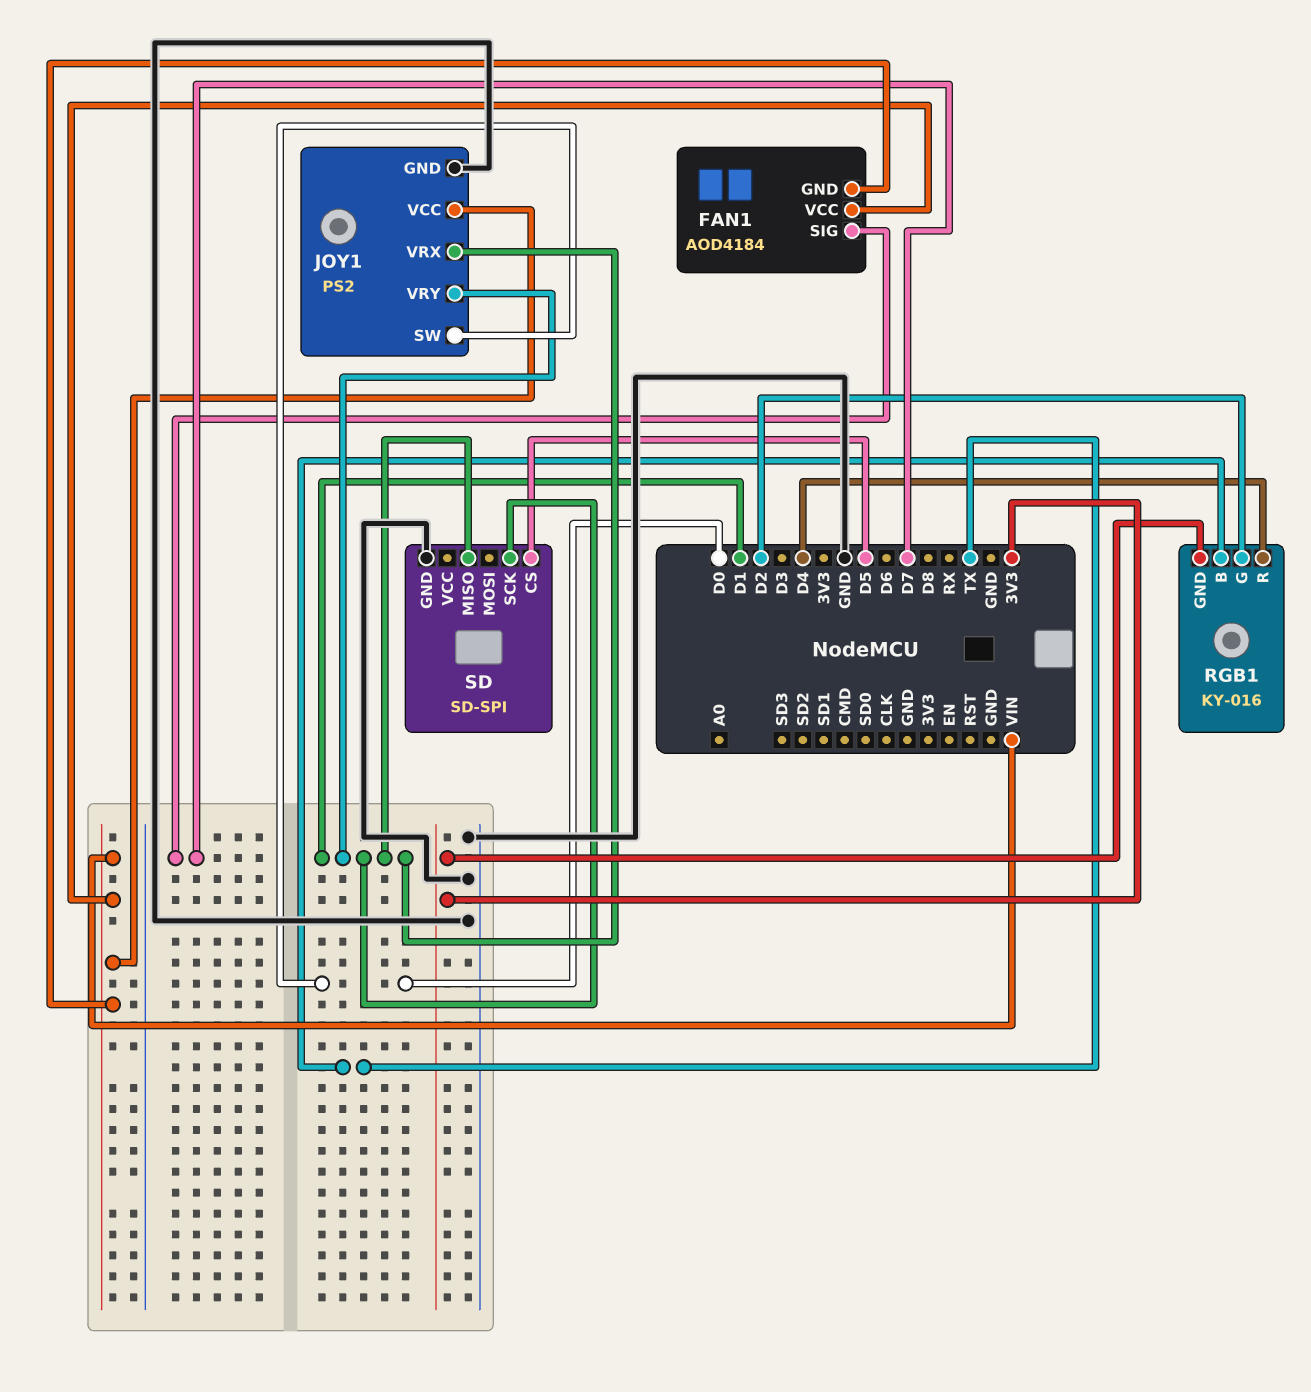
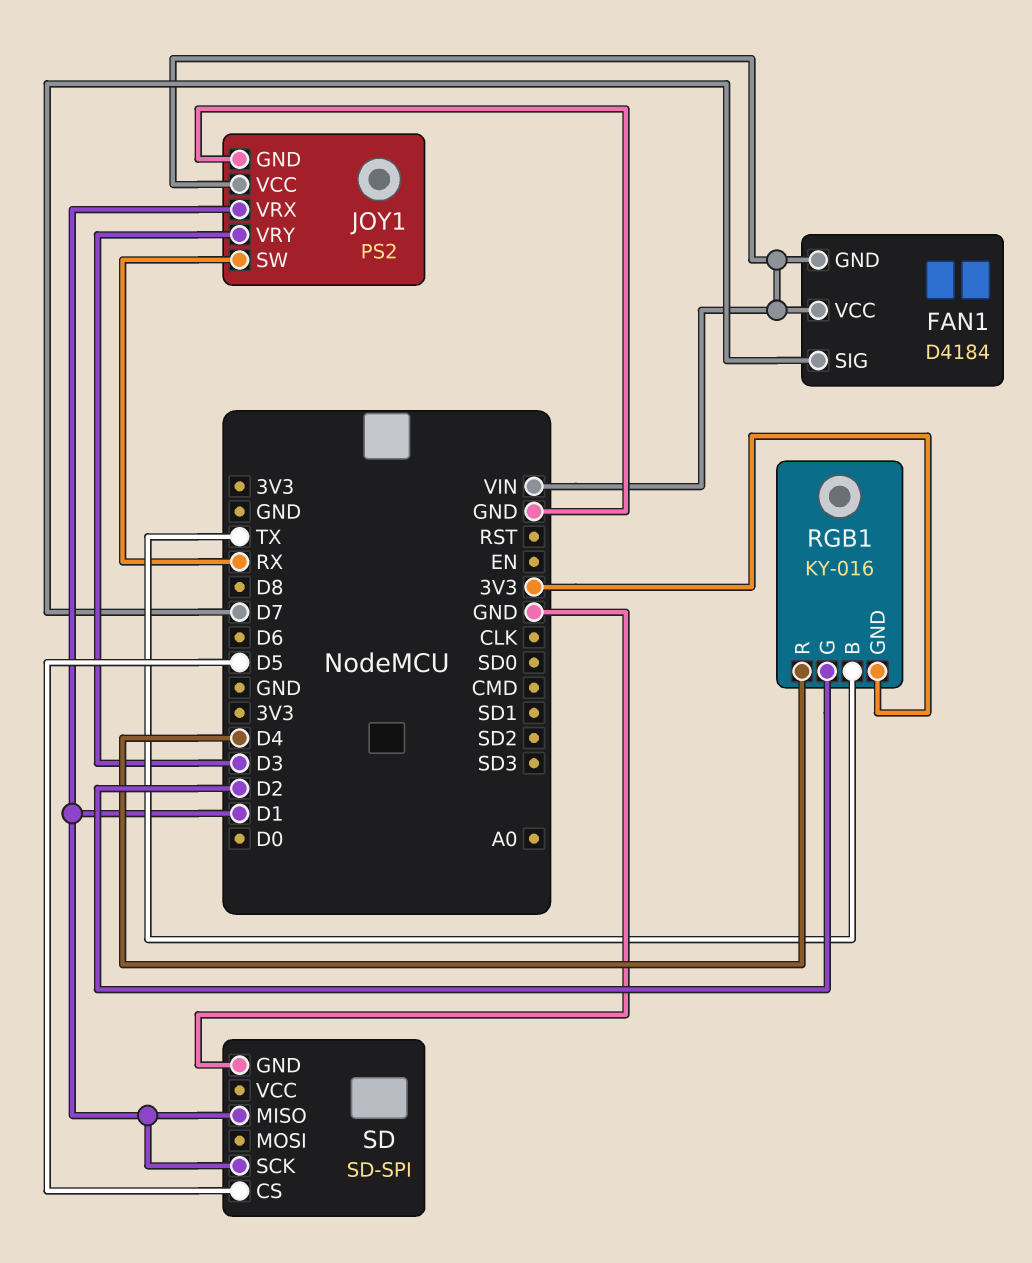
FAN1: AOD4184 -> D4184
JOY1 pin SW: D0 -> RX
JOY1 pin VRY: D1 -> D3

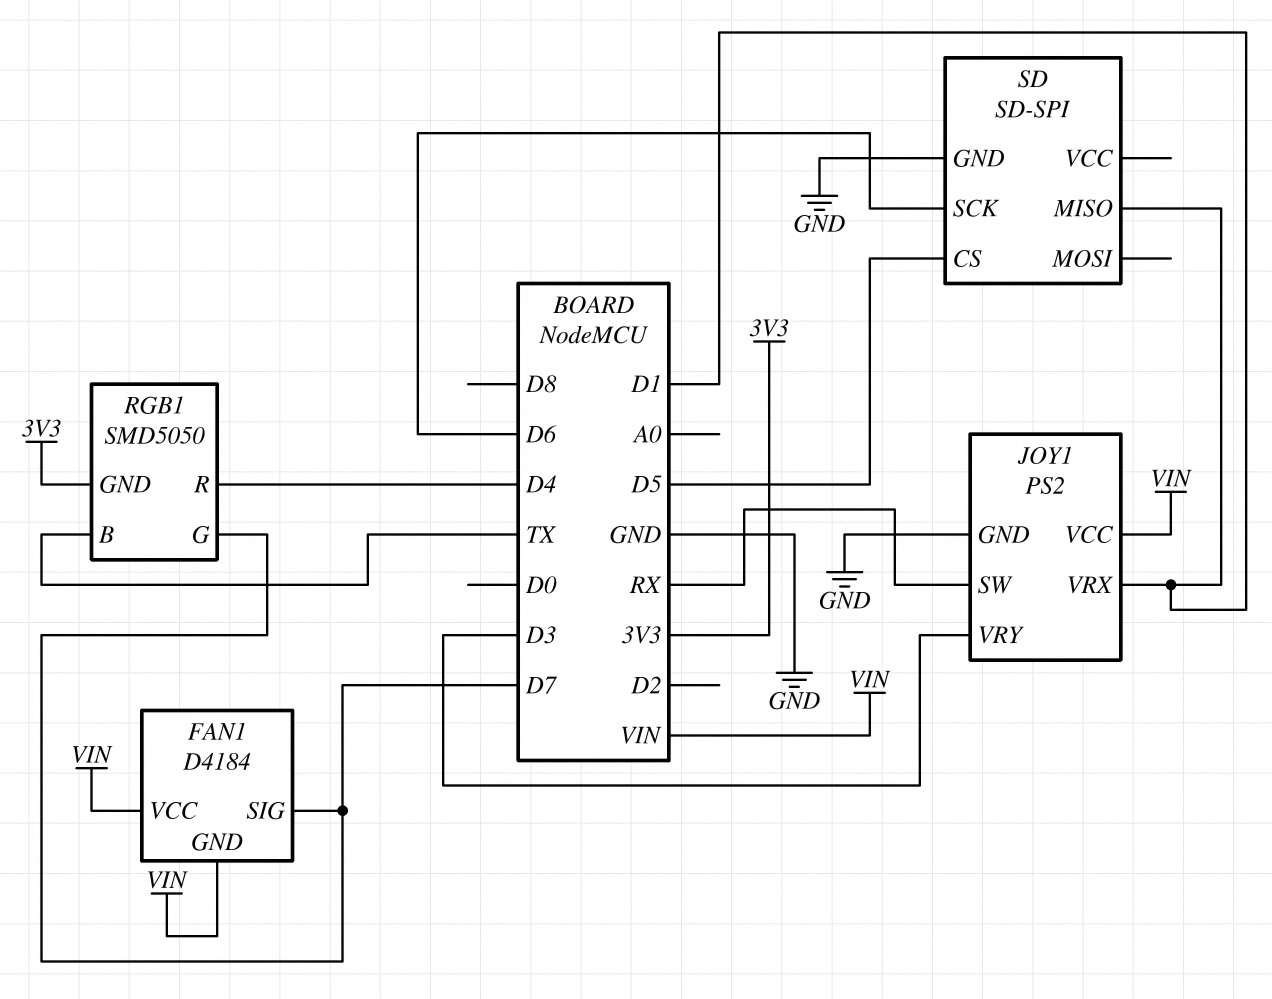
RGB1: KY-016 -> SMD5050
RGB1 pin G: D2 -> D7
SD pin SCK: D1 -> D6

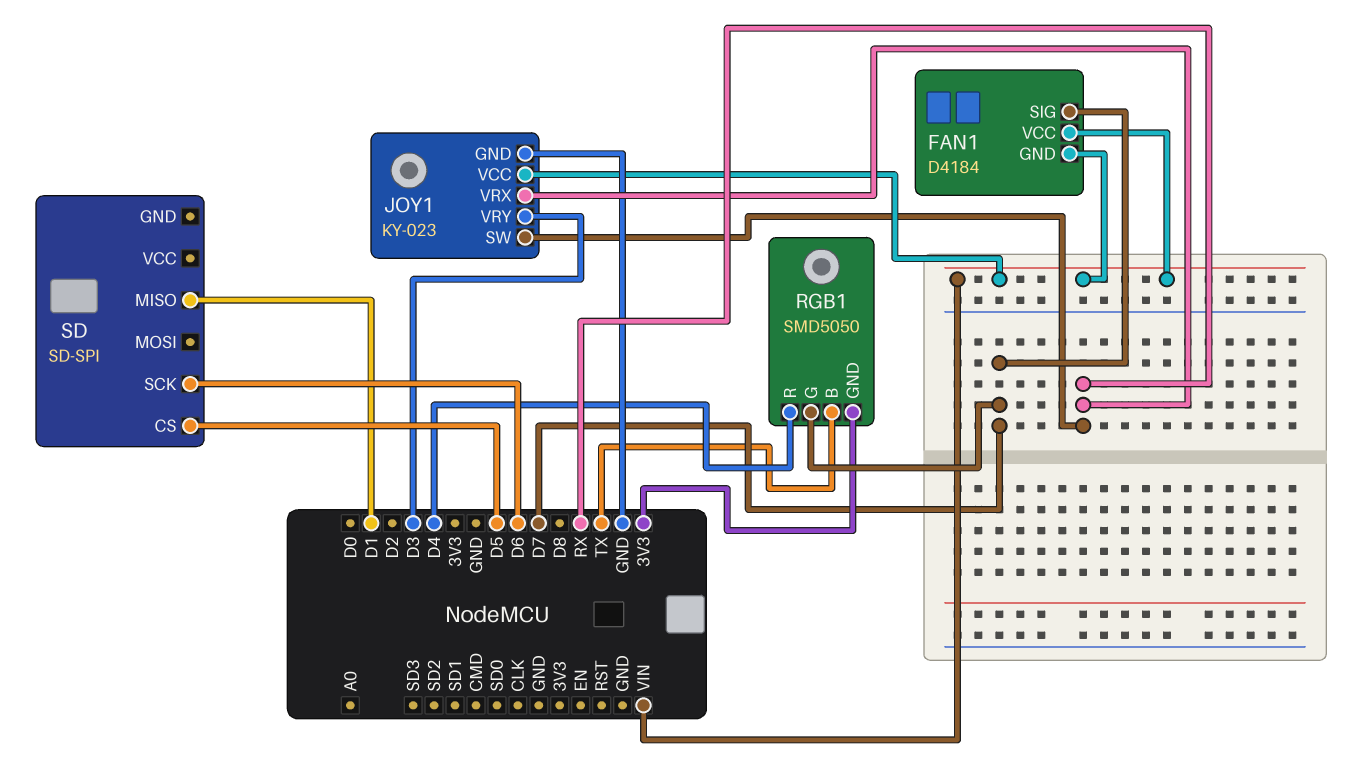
JOY1: PS2 -> KY-023
JOY1 pin VRX: D1 -> RX
SD pin GND: GND -> none

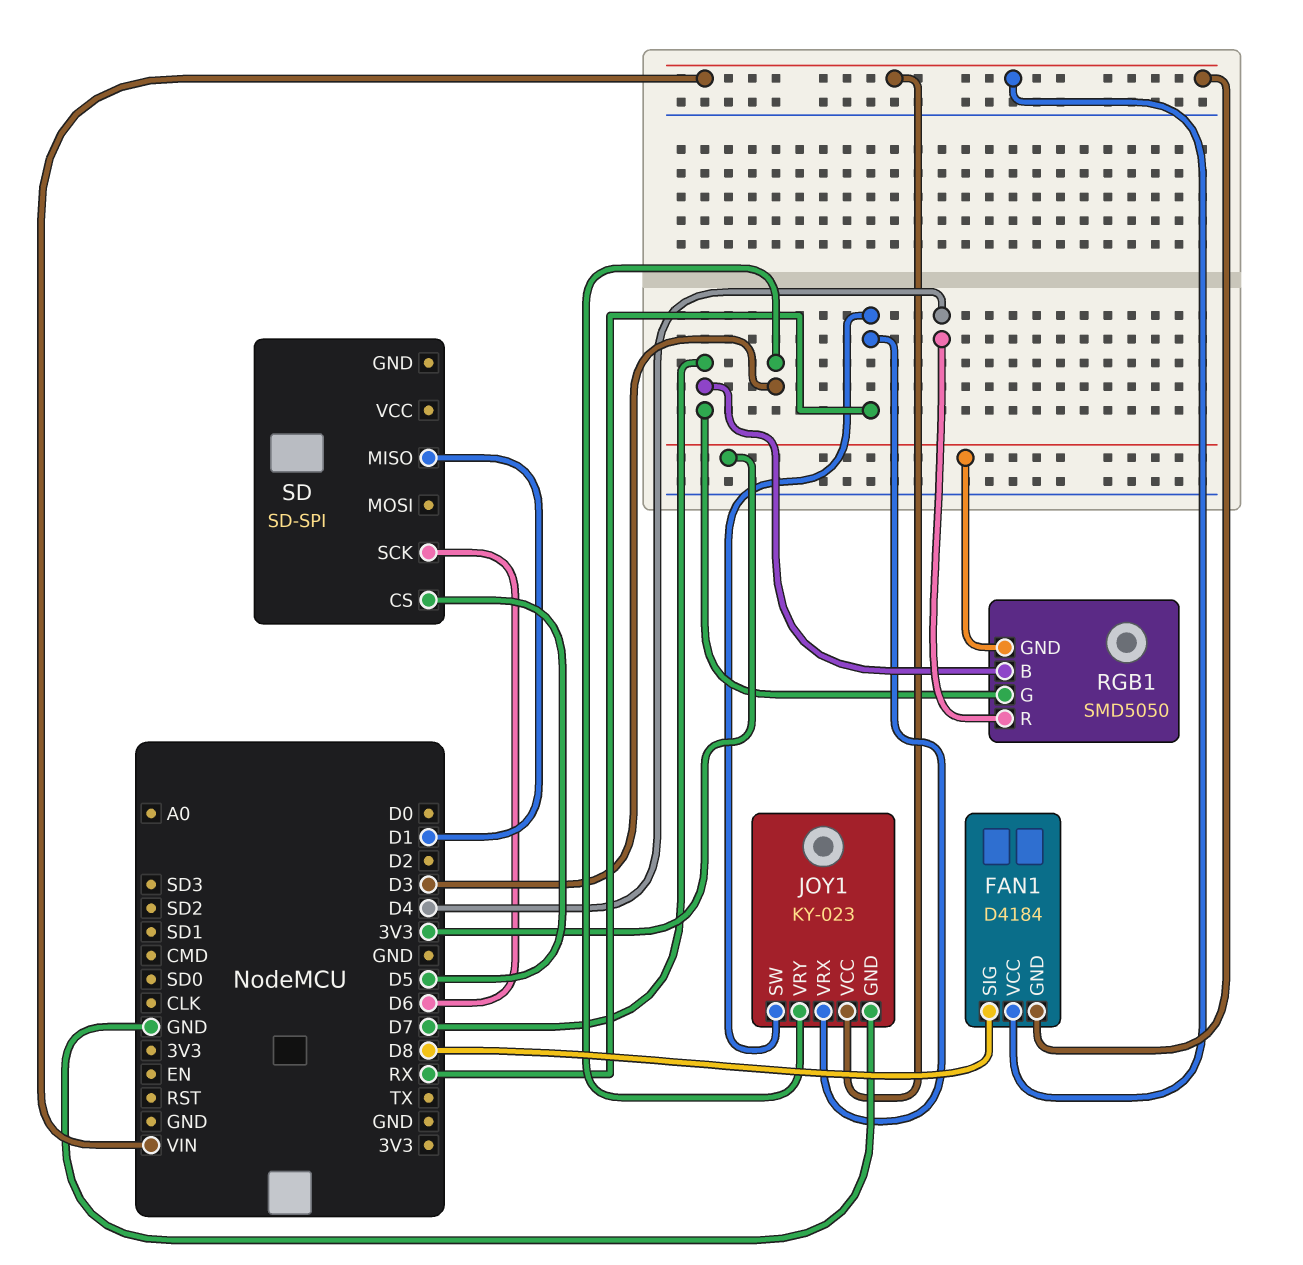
FAN1 pin SIG: D7 -> D8
RGB1 pin B: TX -> D7

